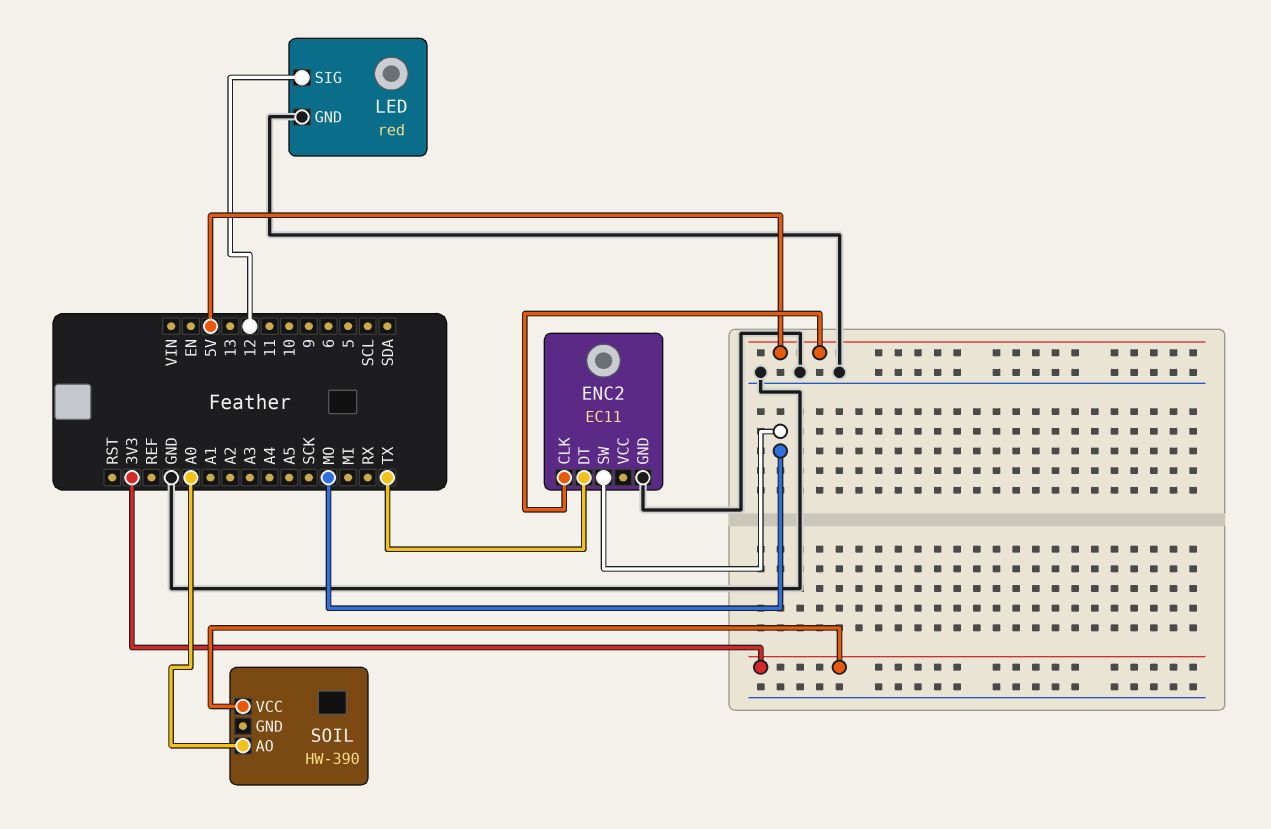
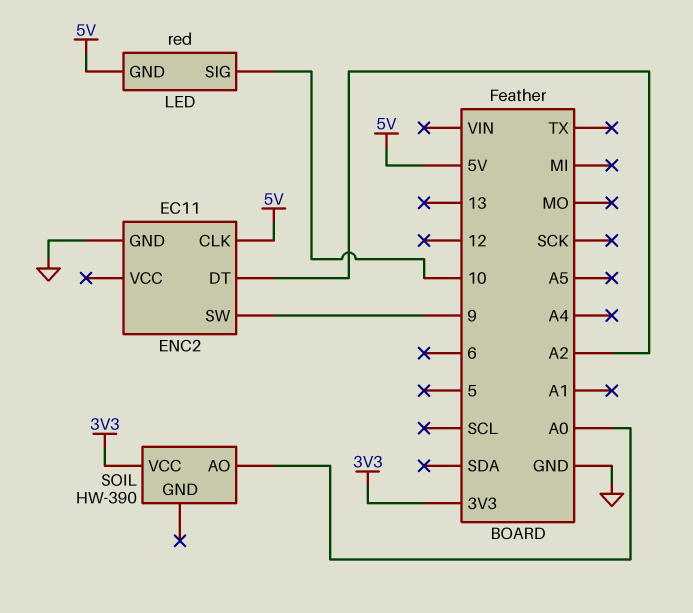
ENC2 pin DT: TX -> A2
ENC2 pin SW: MO -> 9
LED pin GND: GND -> 5V
LED pin SIG: 12 -> 10

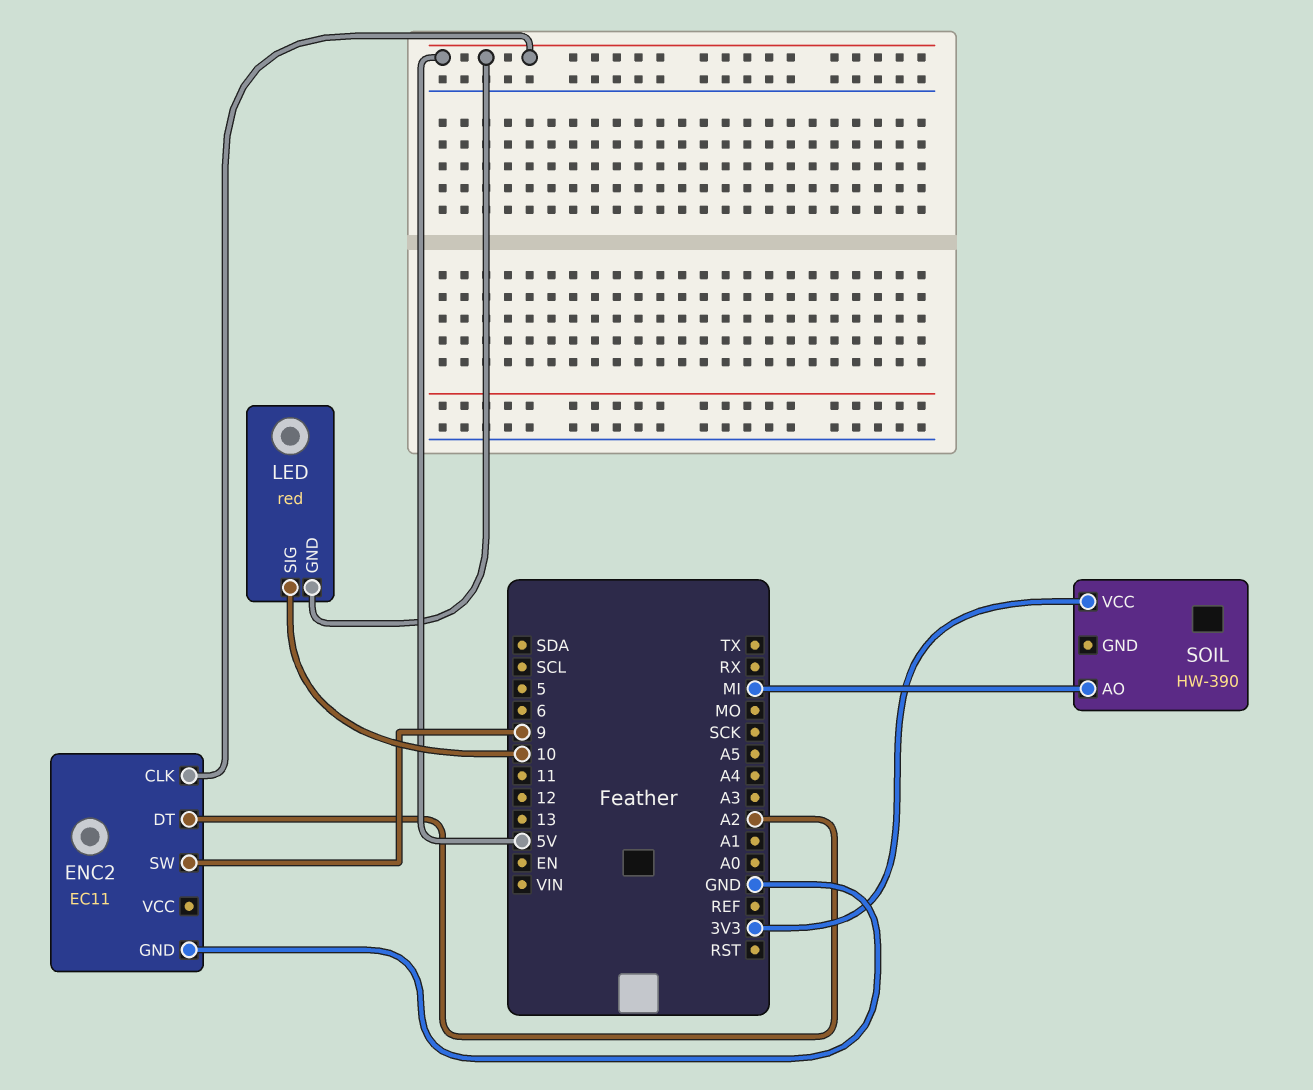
SOIL pin AO: A0 -> MI

